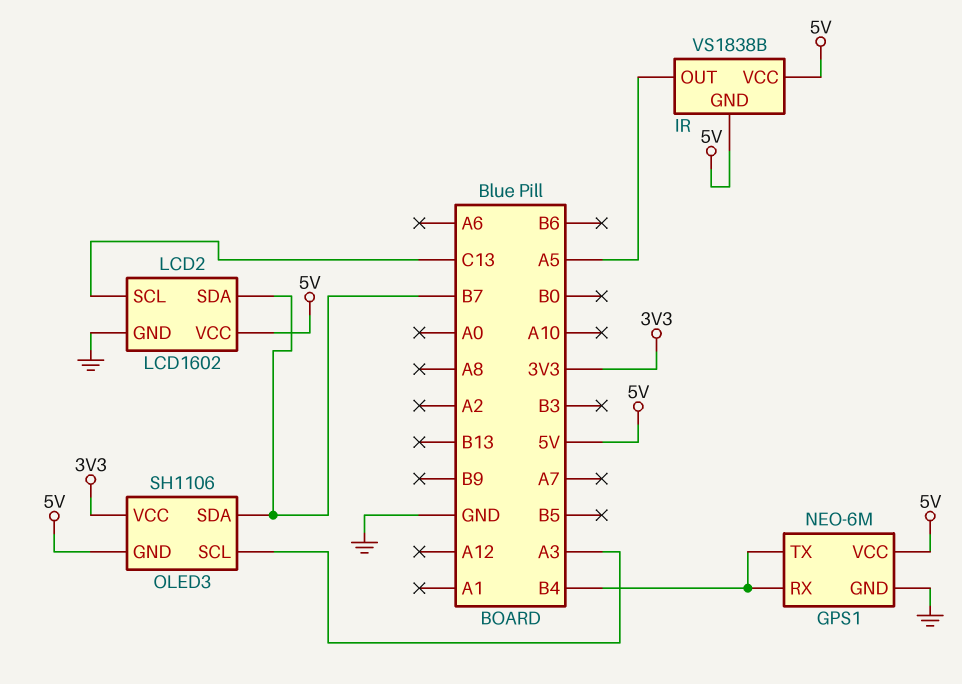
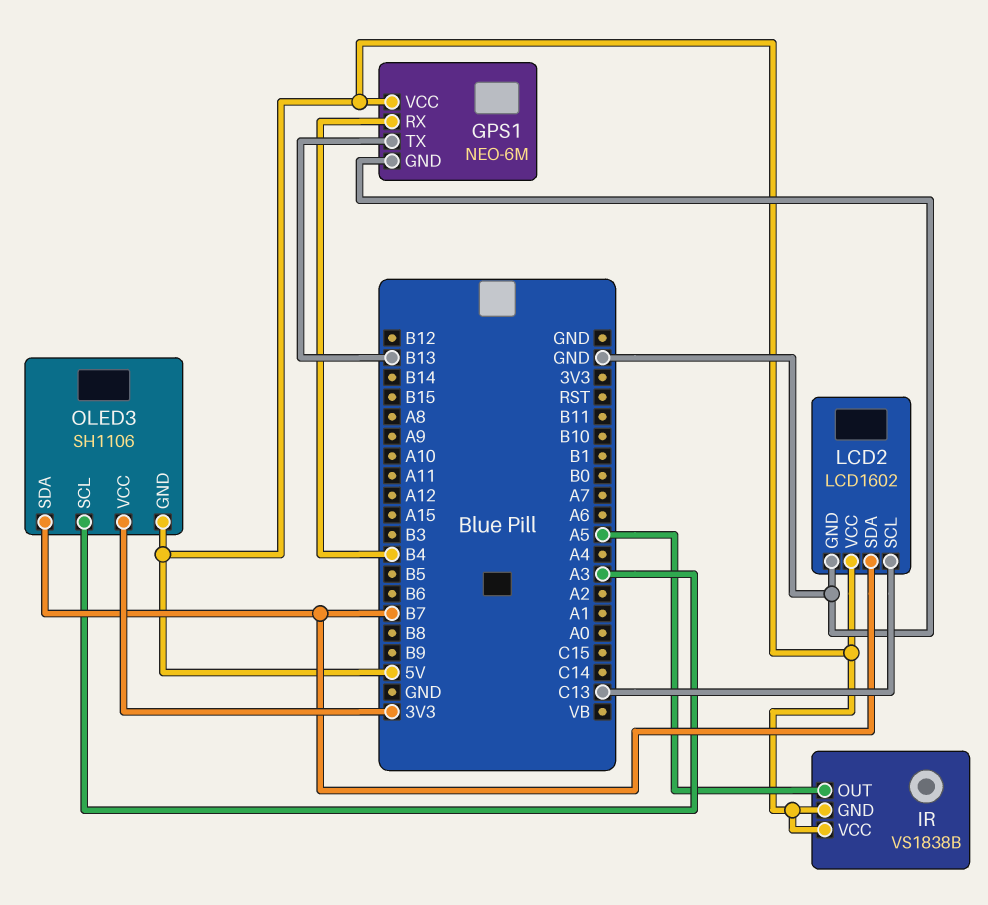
GPS1 pin TX: B4 -> B13

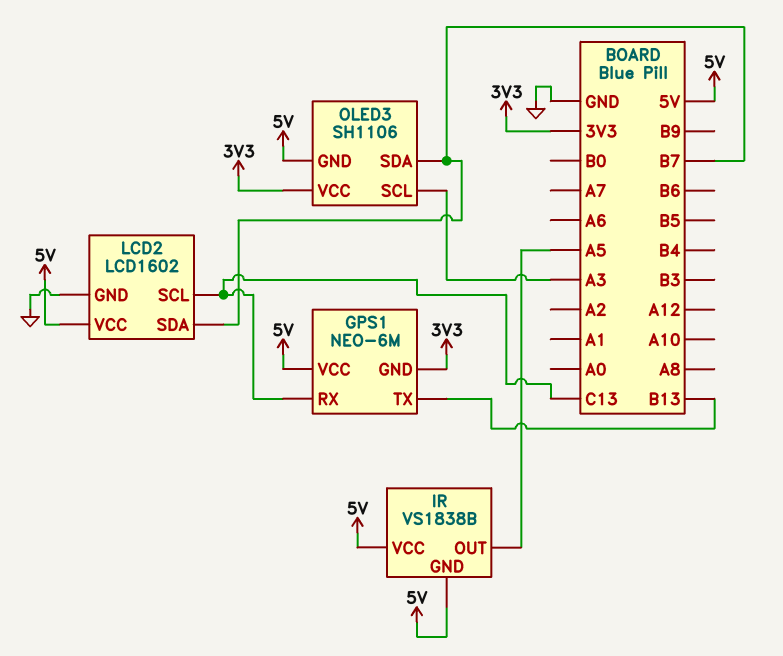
GPS1 pin GND: GND -> 3V3
GPS1 pin RX: B4 -> C13

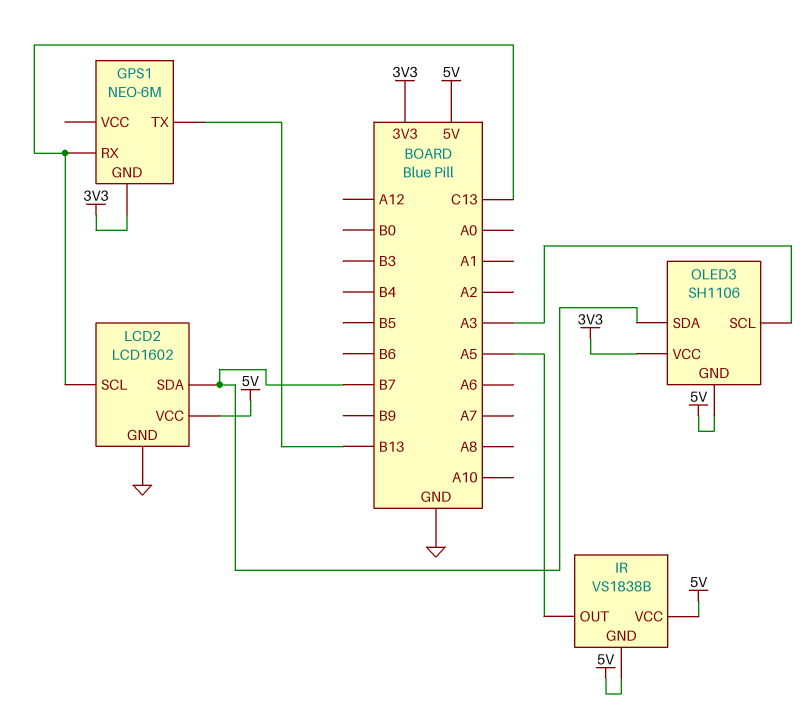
GPS1 pin VCC: 5V -> none

